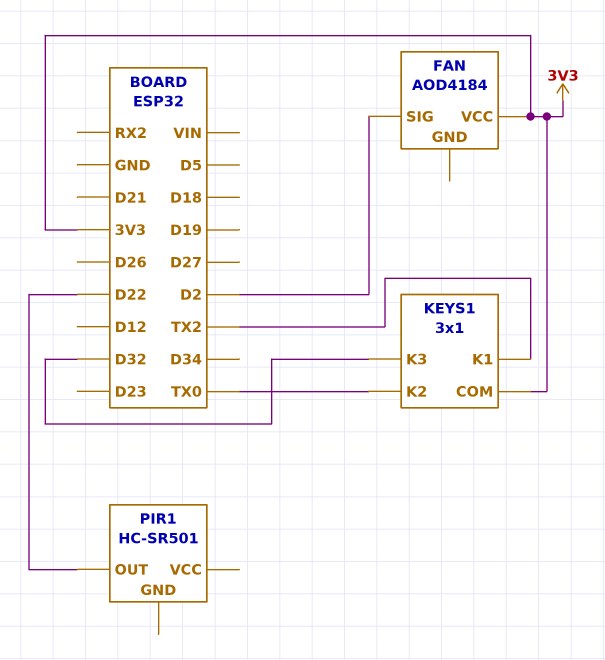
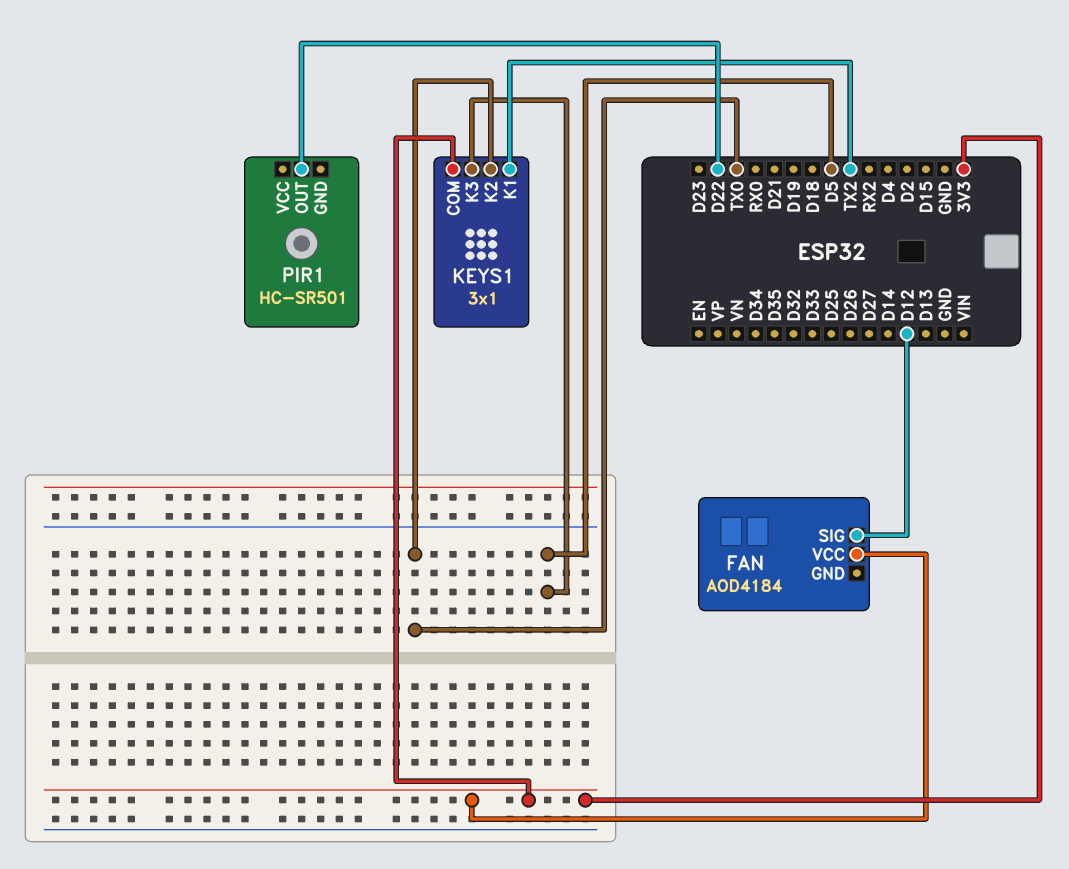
FAN pin SIG: D2 -> D12
KEYS1 pin K3: D32 -> D5

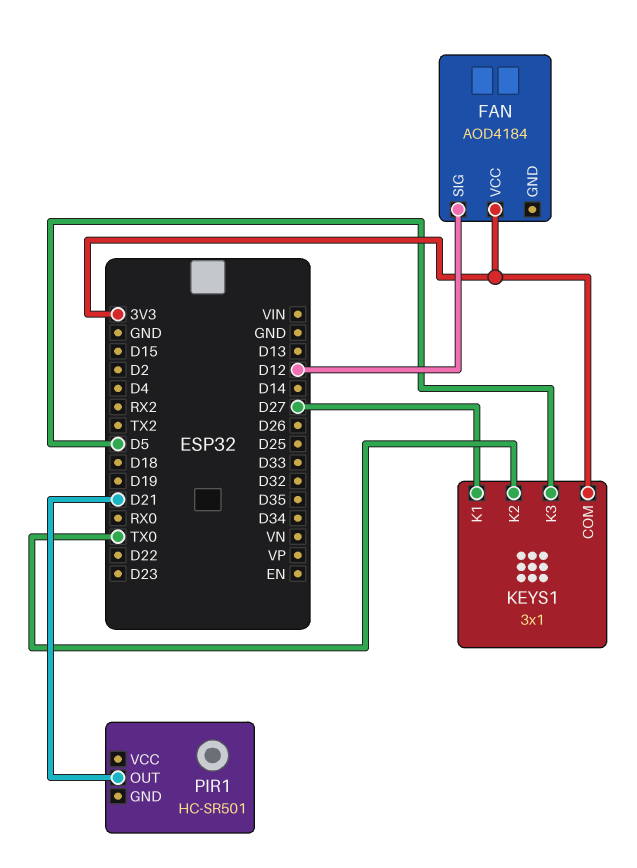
KEYS1 pin K1: TX2 -> D27
PIR1 pin OUT: D22 -> D21

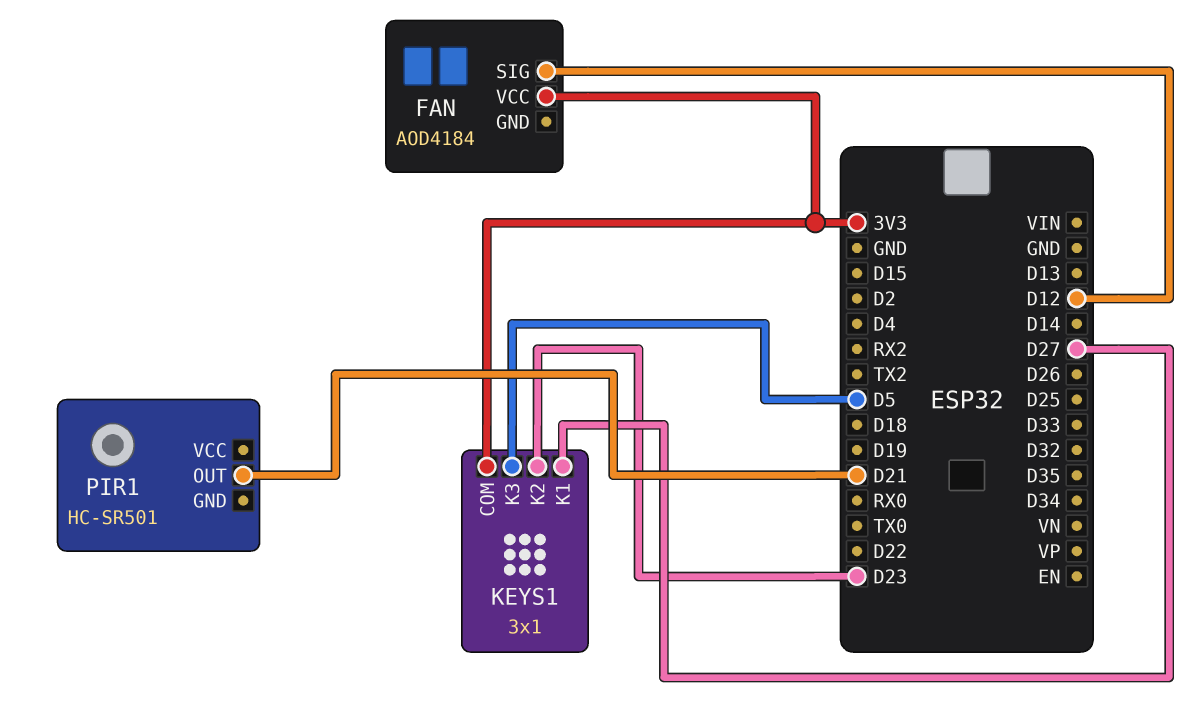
KEYS1 pin K2: TX0 -> D23

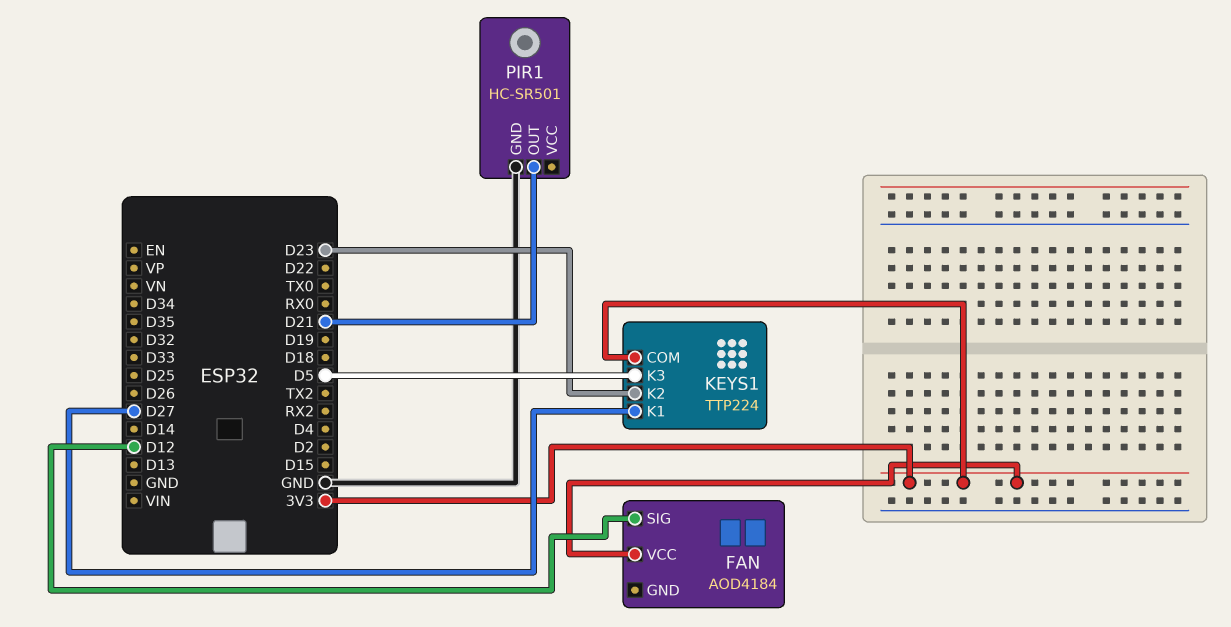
KEYS1: 3x1 -> TTP224
PIR1 pin GND: none -> GND

